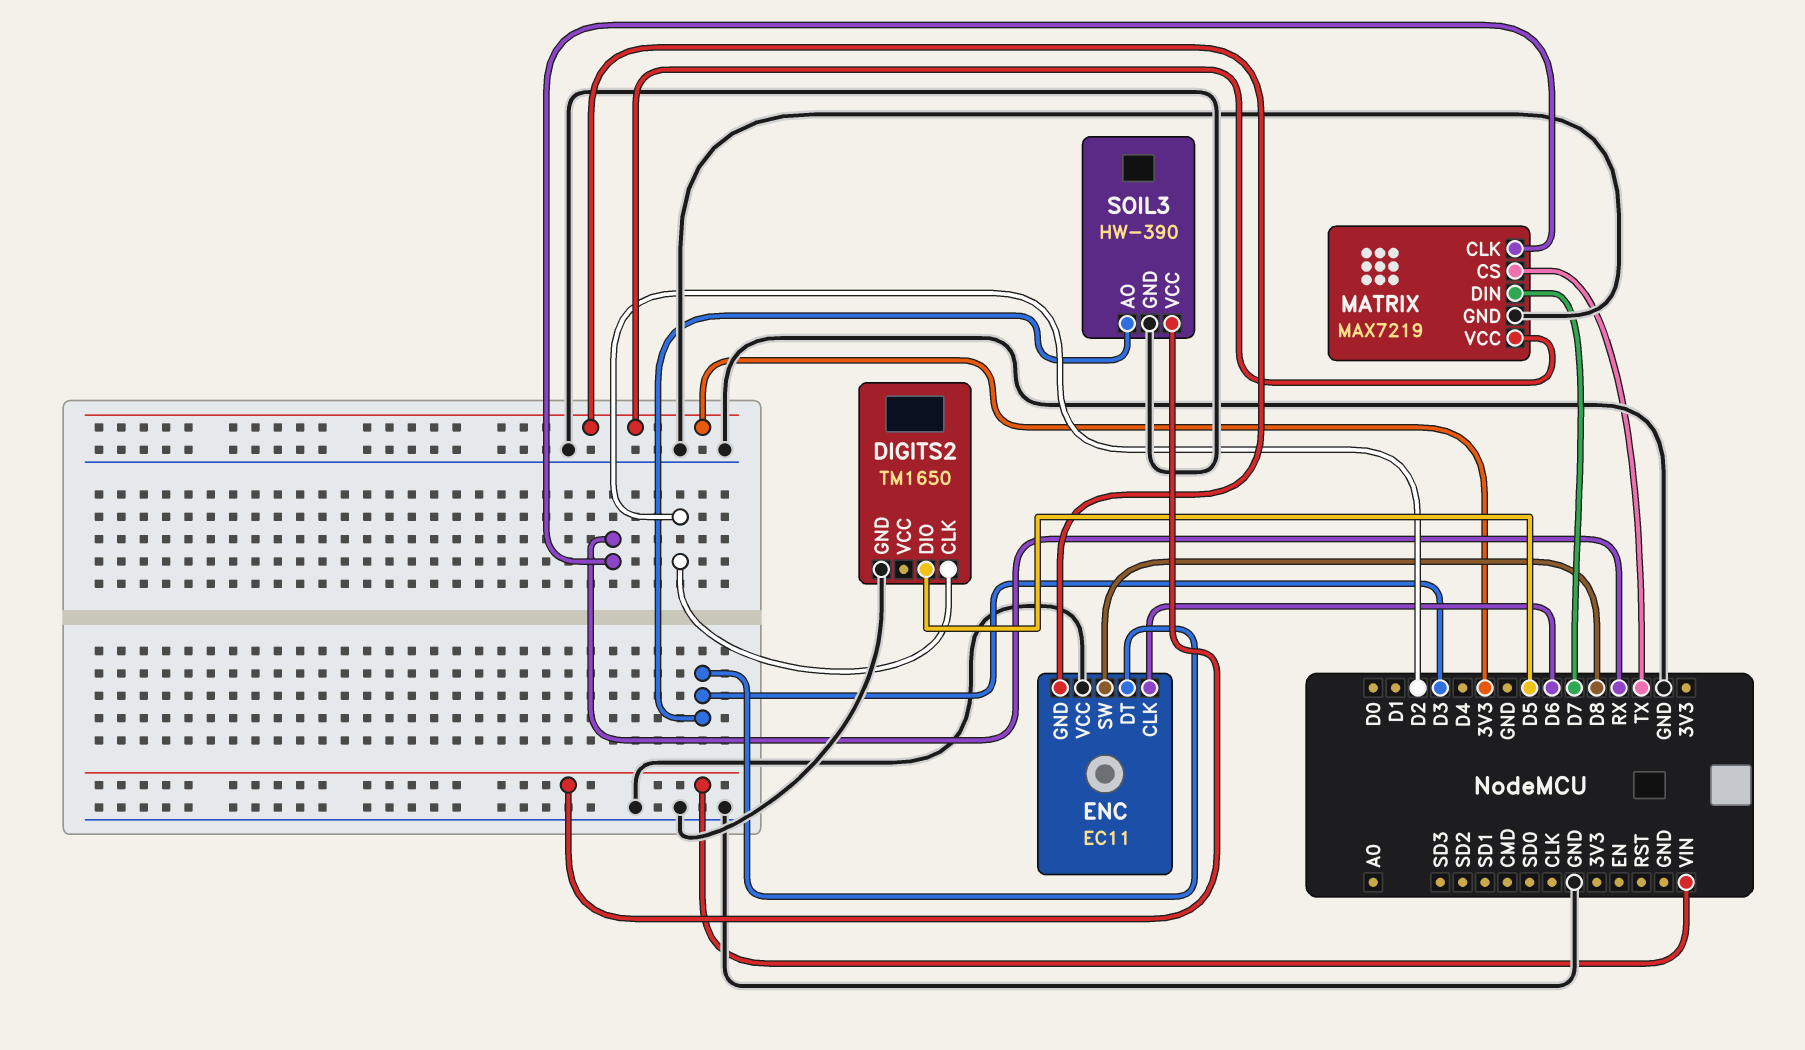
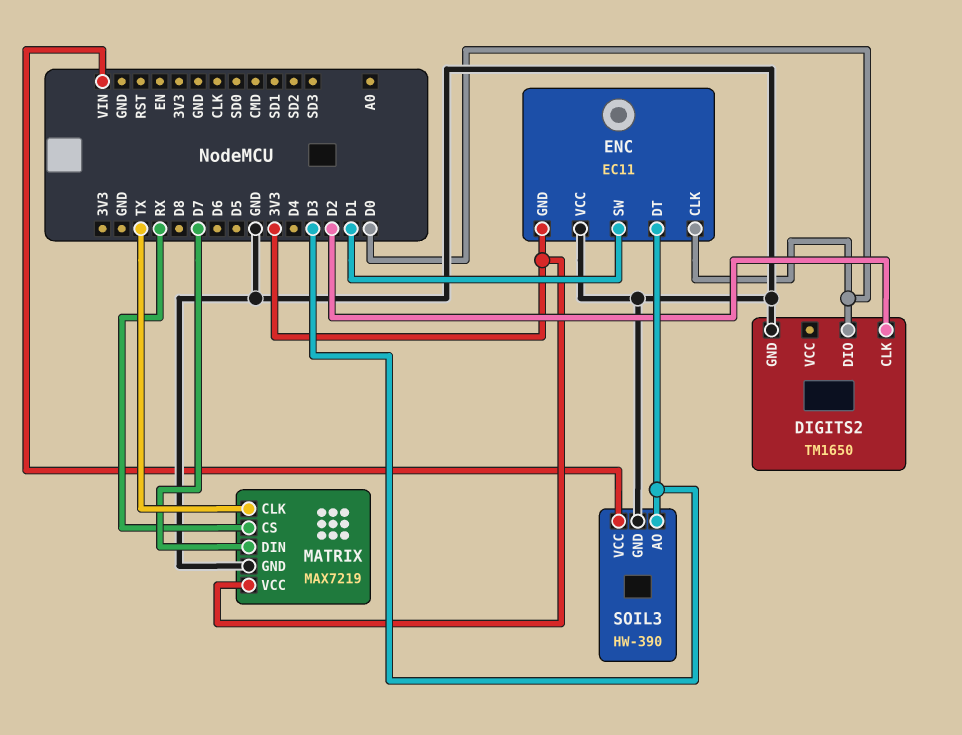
DIGITS2 pin DIO: D5 -> D0
ENC pin CLK: D6 -> D0
ENC pin SW: D8 -> D1
MATRIX pin CLK: RX -> TX
MATRIX pin CS: TX -> RX

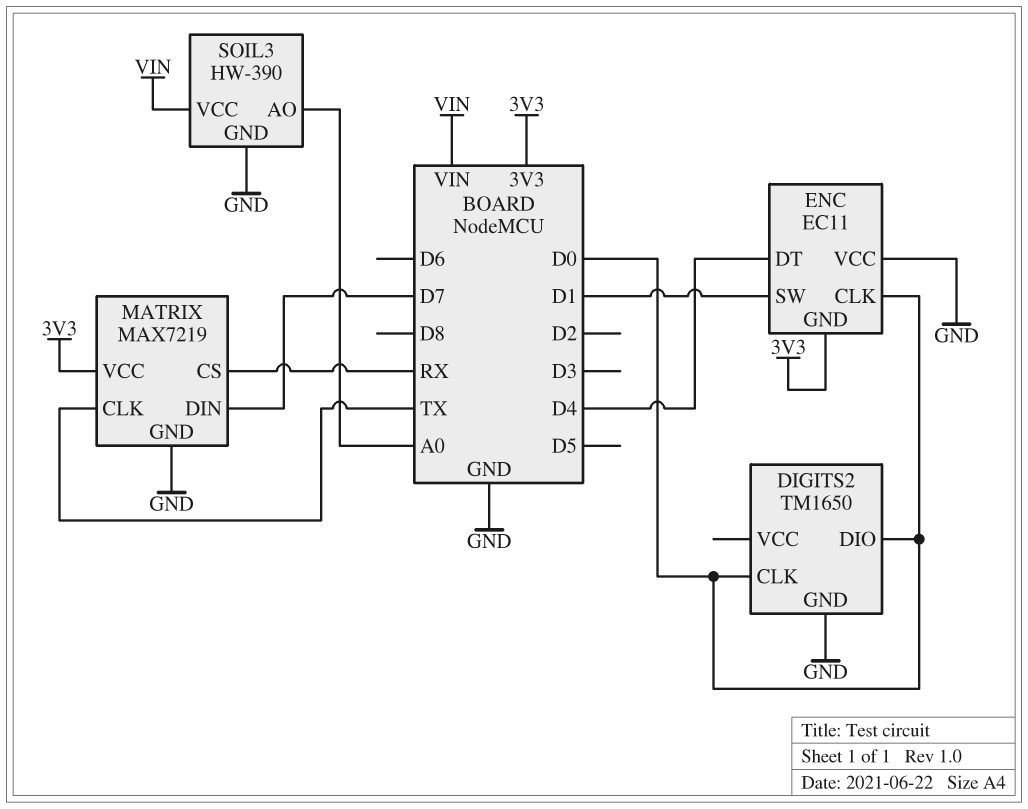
DIGITS2 pin CLK: D2 -> D0
ENC pin DT: D3 -> D4
SOIL3 pin AO: D3 -> A0

